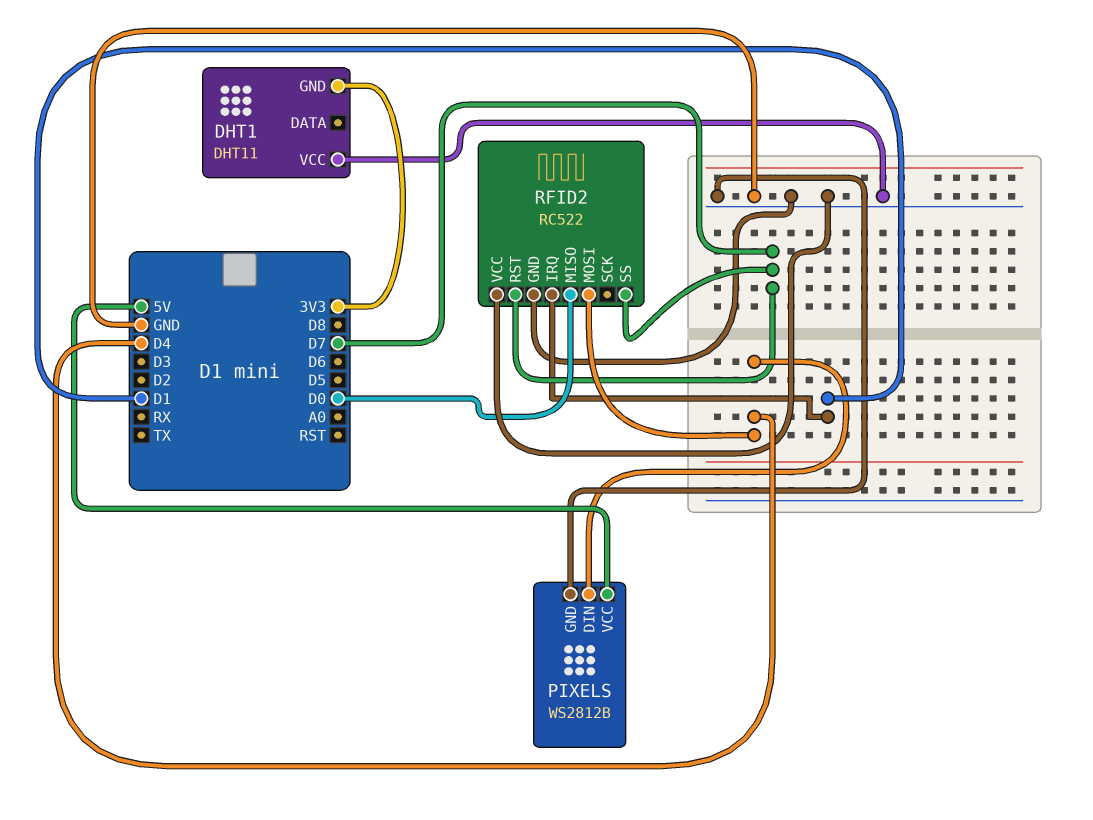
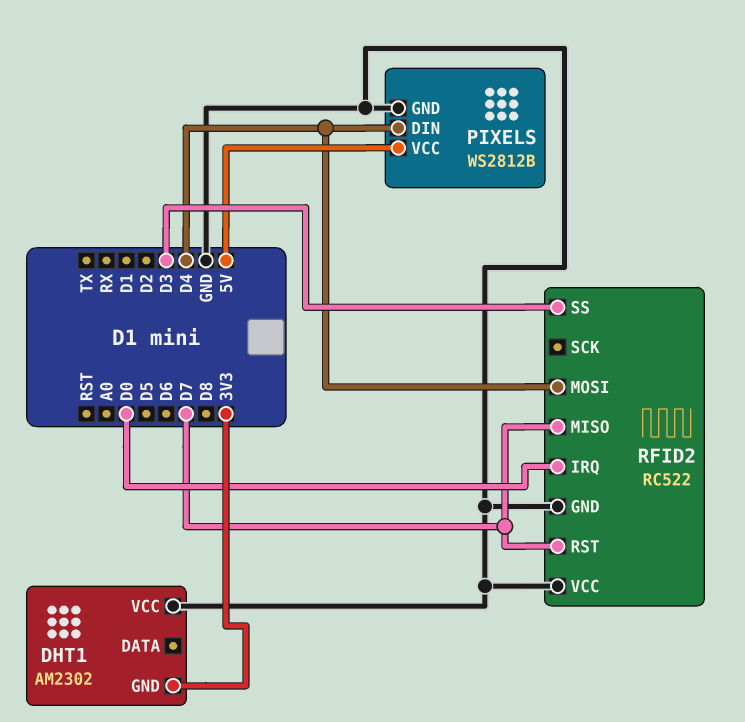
DHT1: DHT11 -> AM2302
RFID2 pin IRQ: D1 -> D0
RFID2 pin MISO: D0 -> D7
RFID2 pin SS: D7 -> D3

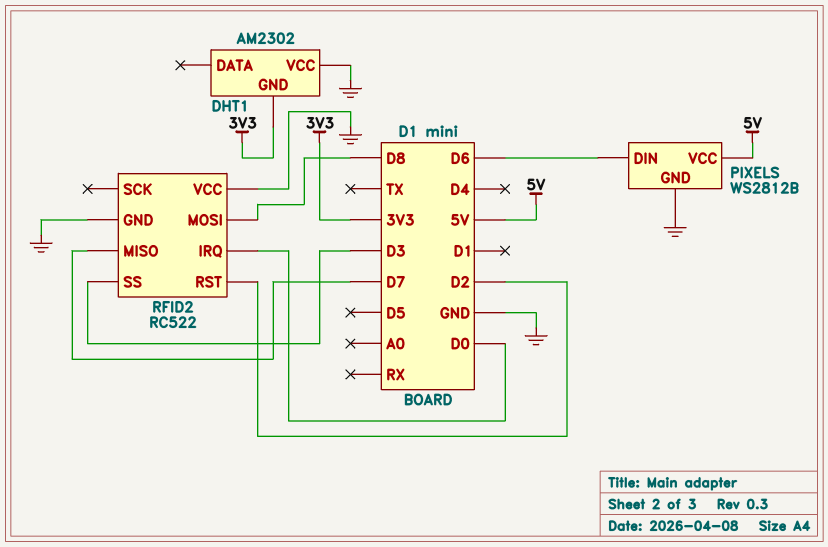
PIXELS pin DIN: D4 -> D6
RFID2 pin MOSI: D4 -> D8
RFID2 pin RST: D7 -> D2

